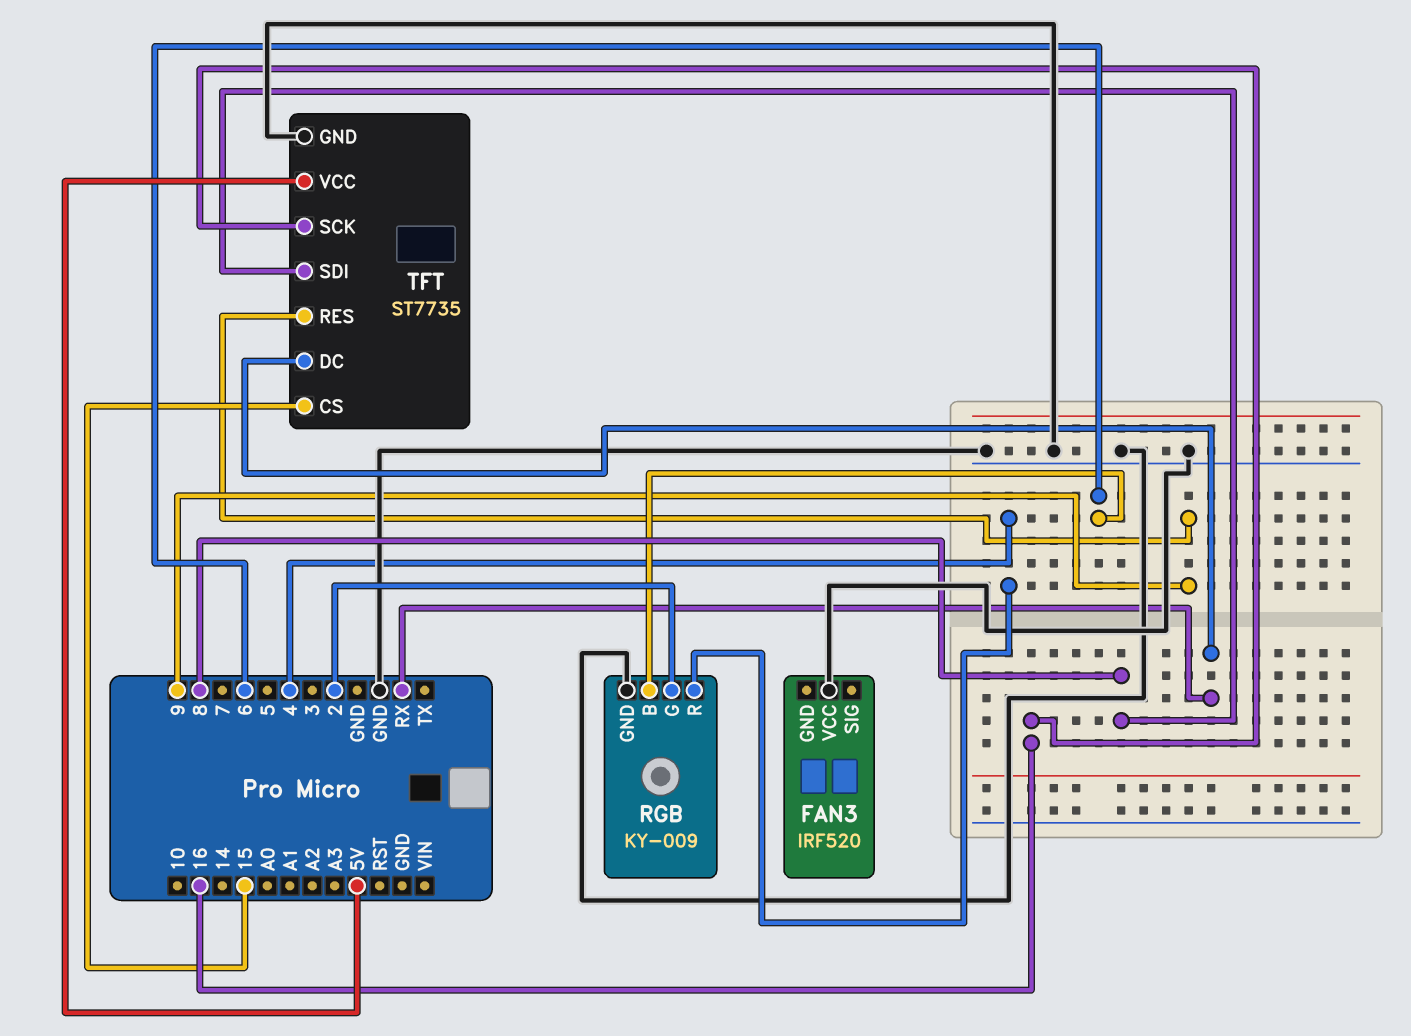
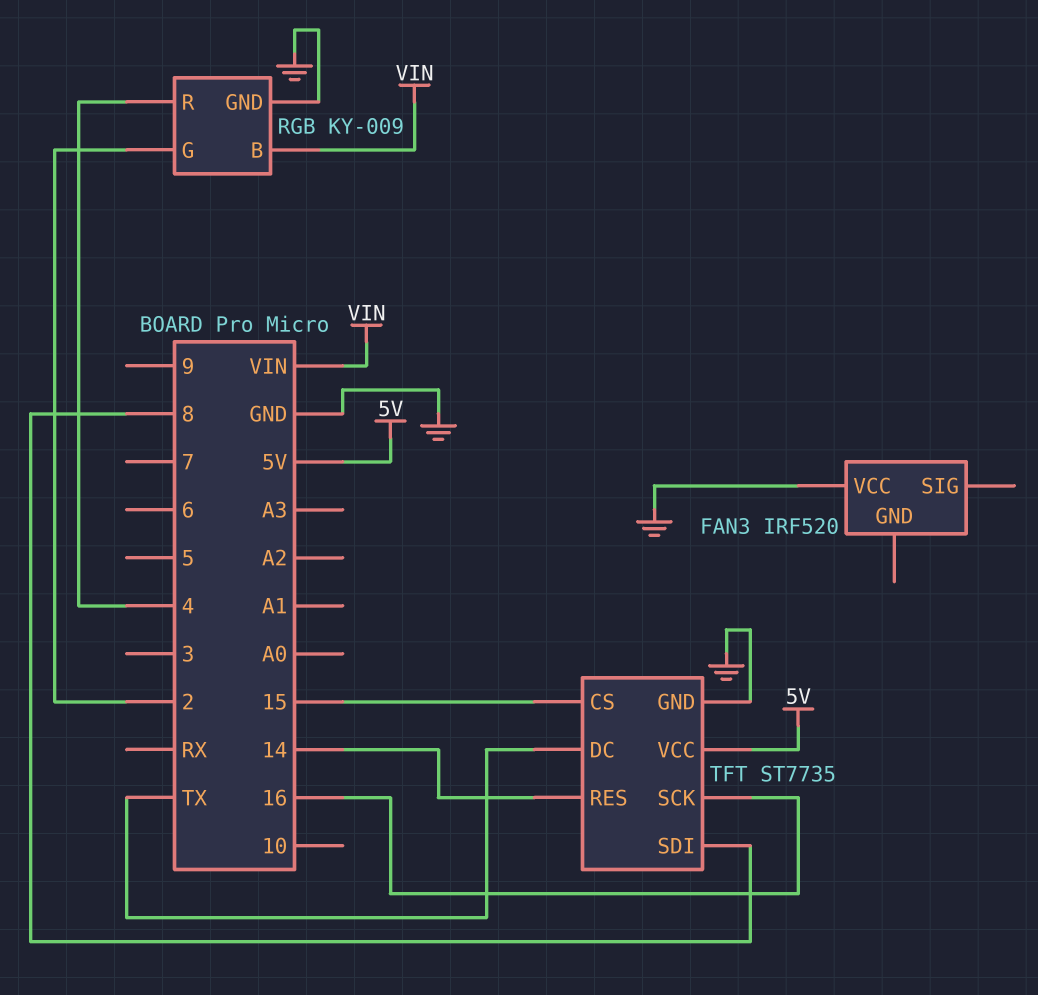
RGB pin B: 6 -> VIN
TFT pin DC: RX -> TX
TFT pin RES: 9 -> 14

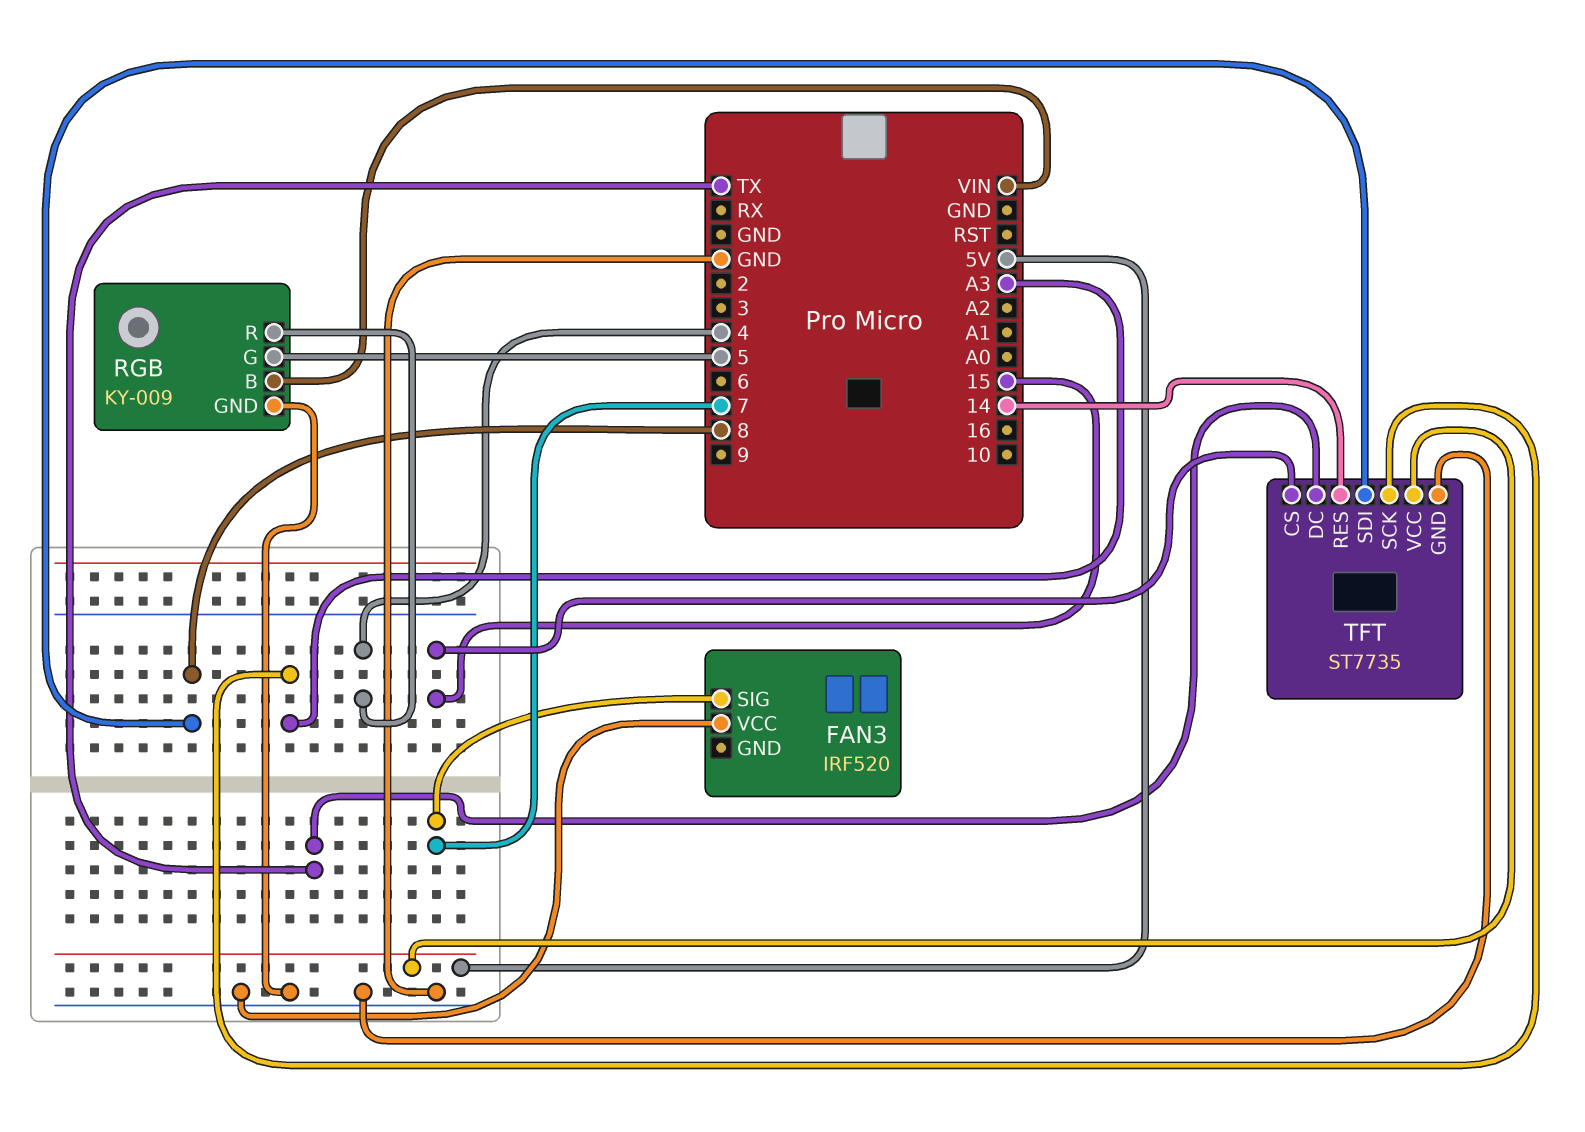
FAN3 pin SIG: none -> 7
RGB pin G: 2 -> 5
TFT pin SCK: 16 -> A3

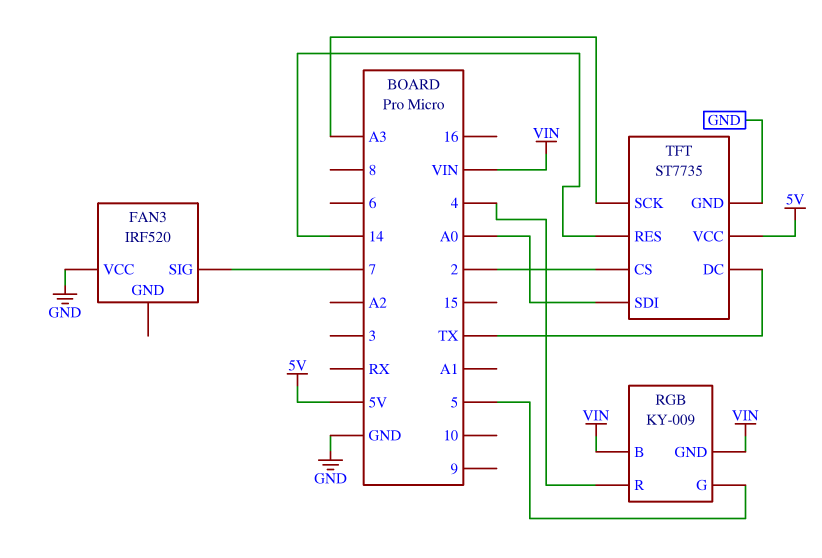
RGB pin GND: GND -> VIN
TFT pin CS: 15 -> 2
TFT pin SDI: 8 -> A0

